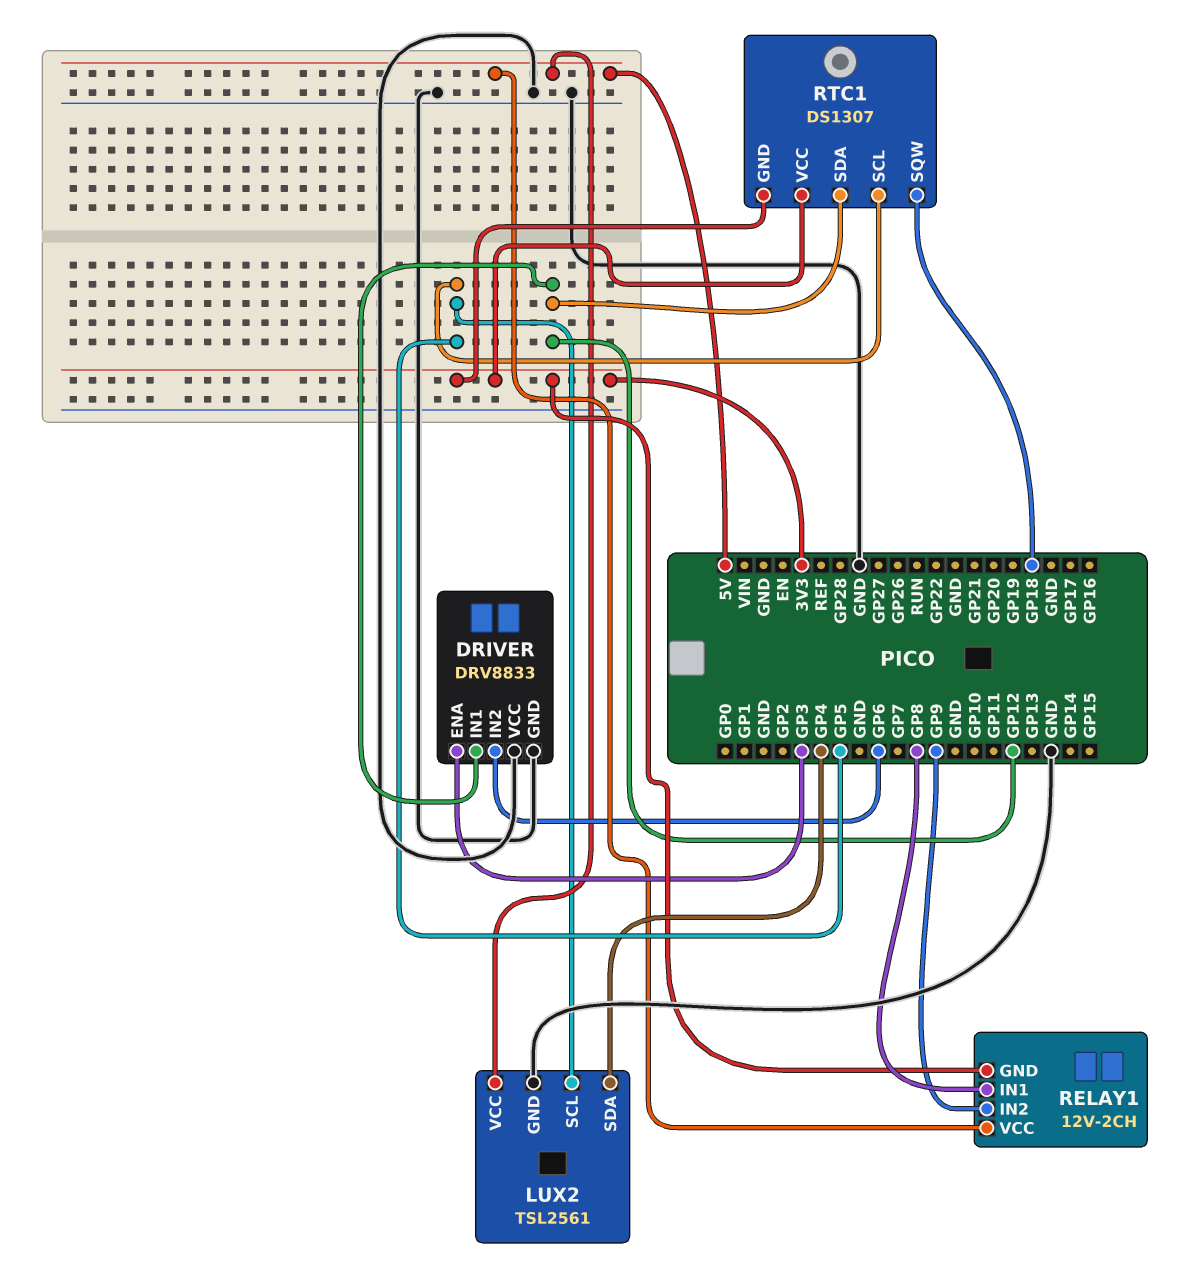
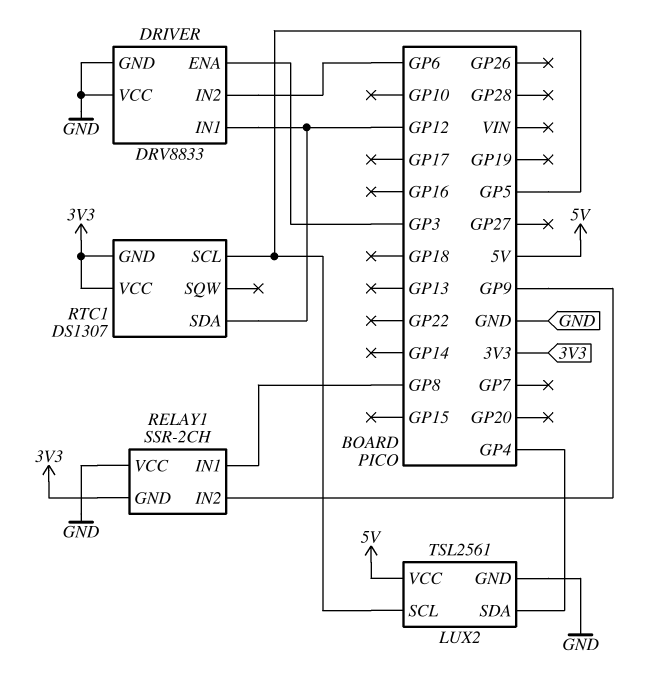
RELAY1: 12V-2CH -> SSR-2CH
RELAY1 pin VCC: 5V -> GND
RTC1 pin SQW: GP18 -> none

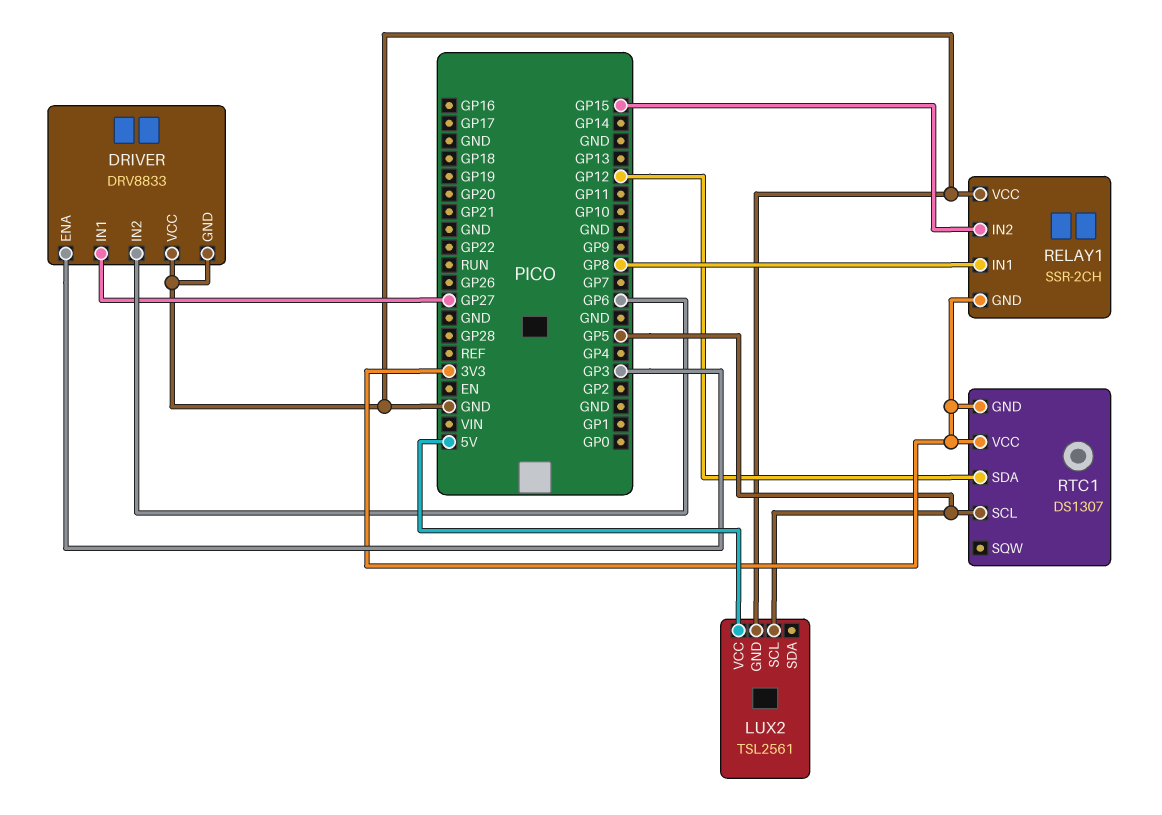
DRIVER pin IN1: GP12 -> GP27
LUX2 pin SDA: GP4 -> none
RELAY1 pin IN2: GP9 -> GP15

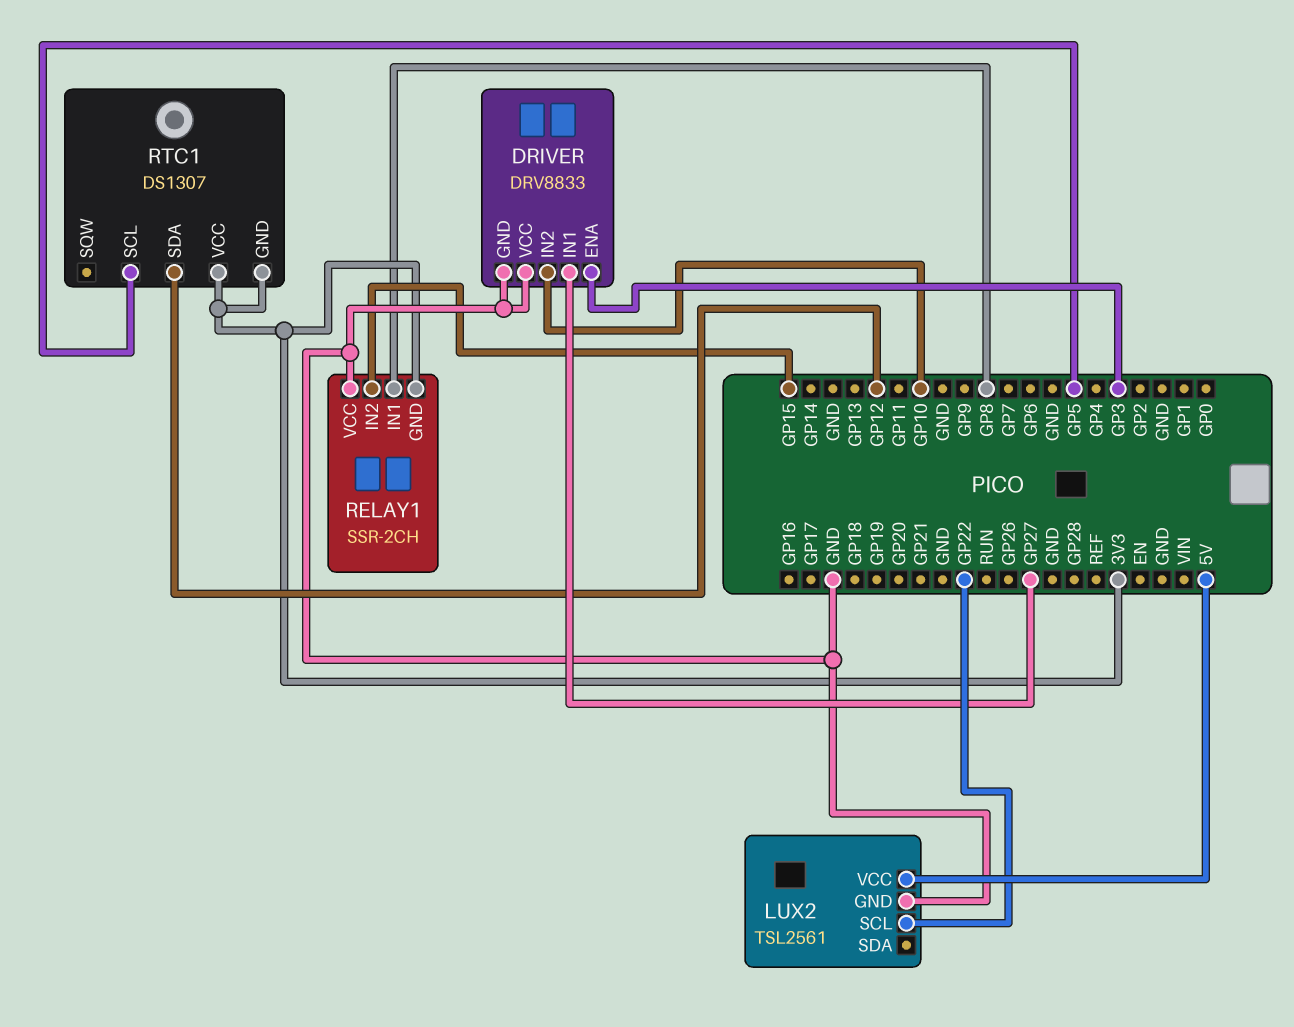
DRIVER pin IN2: GP6 -> GP10
LUX2 pin SCL: GP5 -> GP22

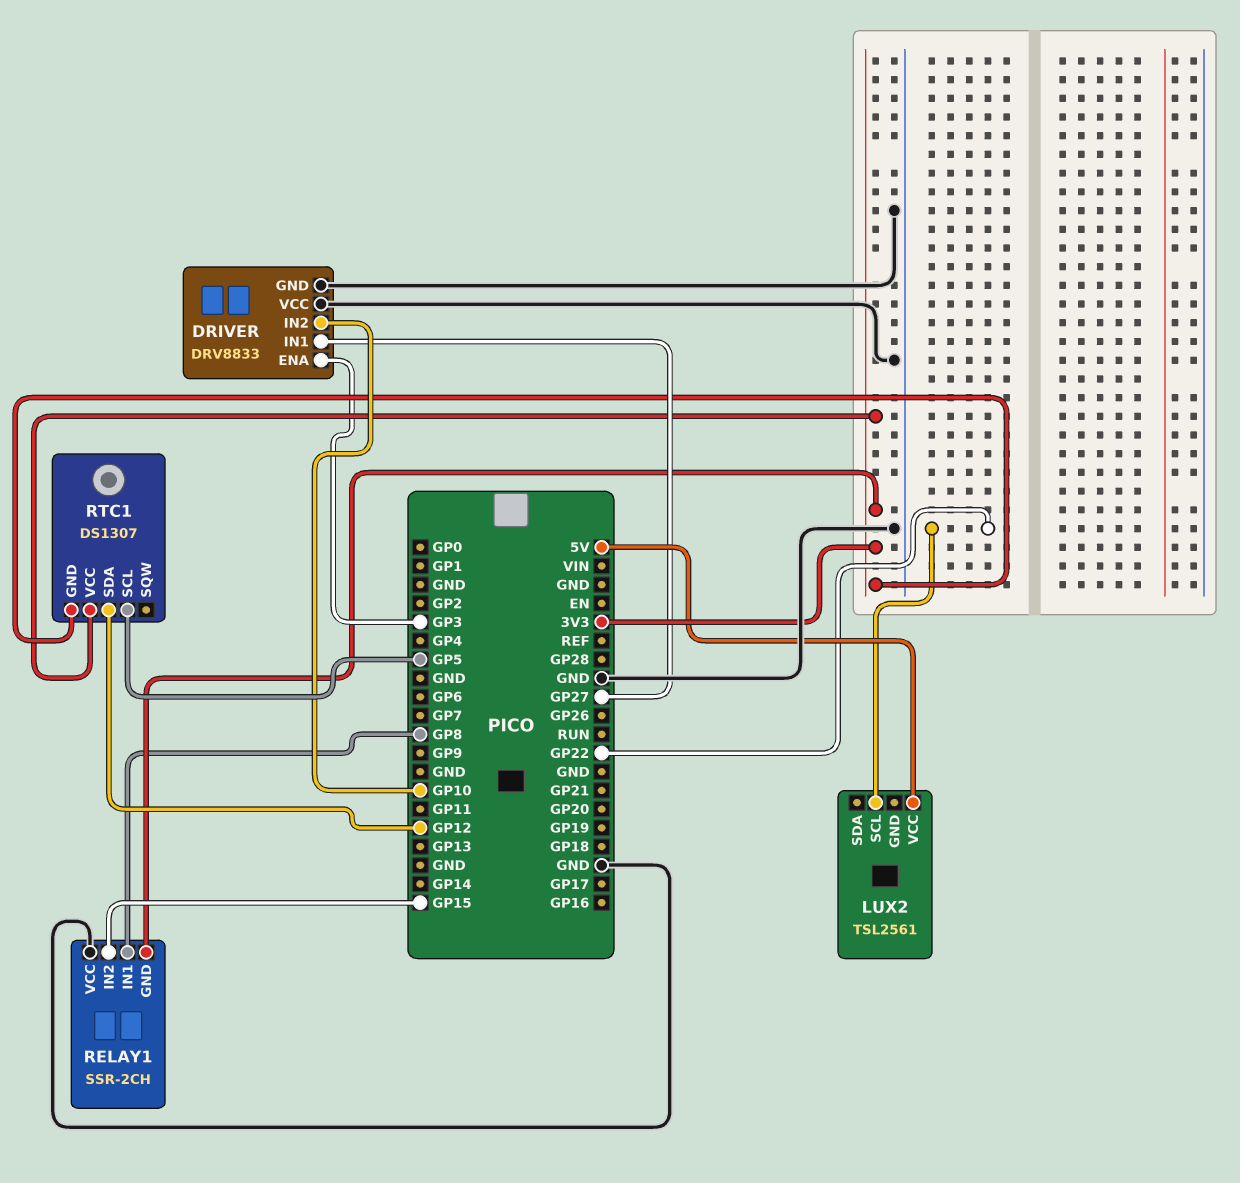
LUX2 pin GND: GND -> none

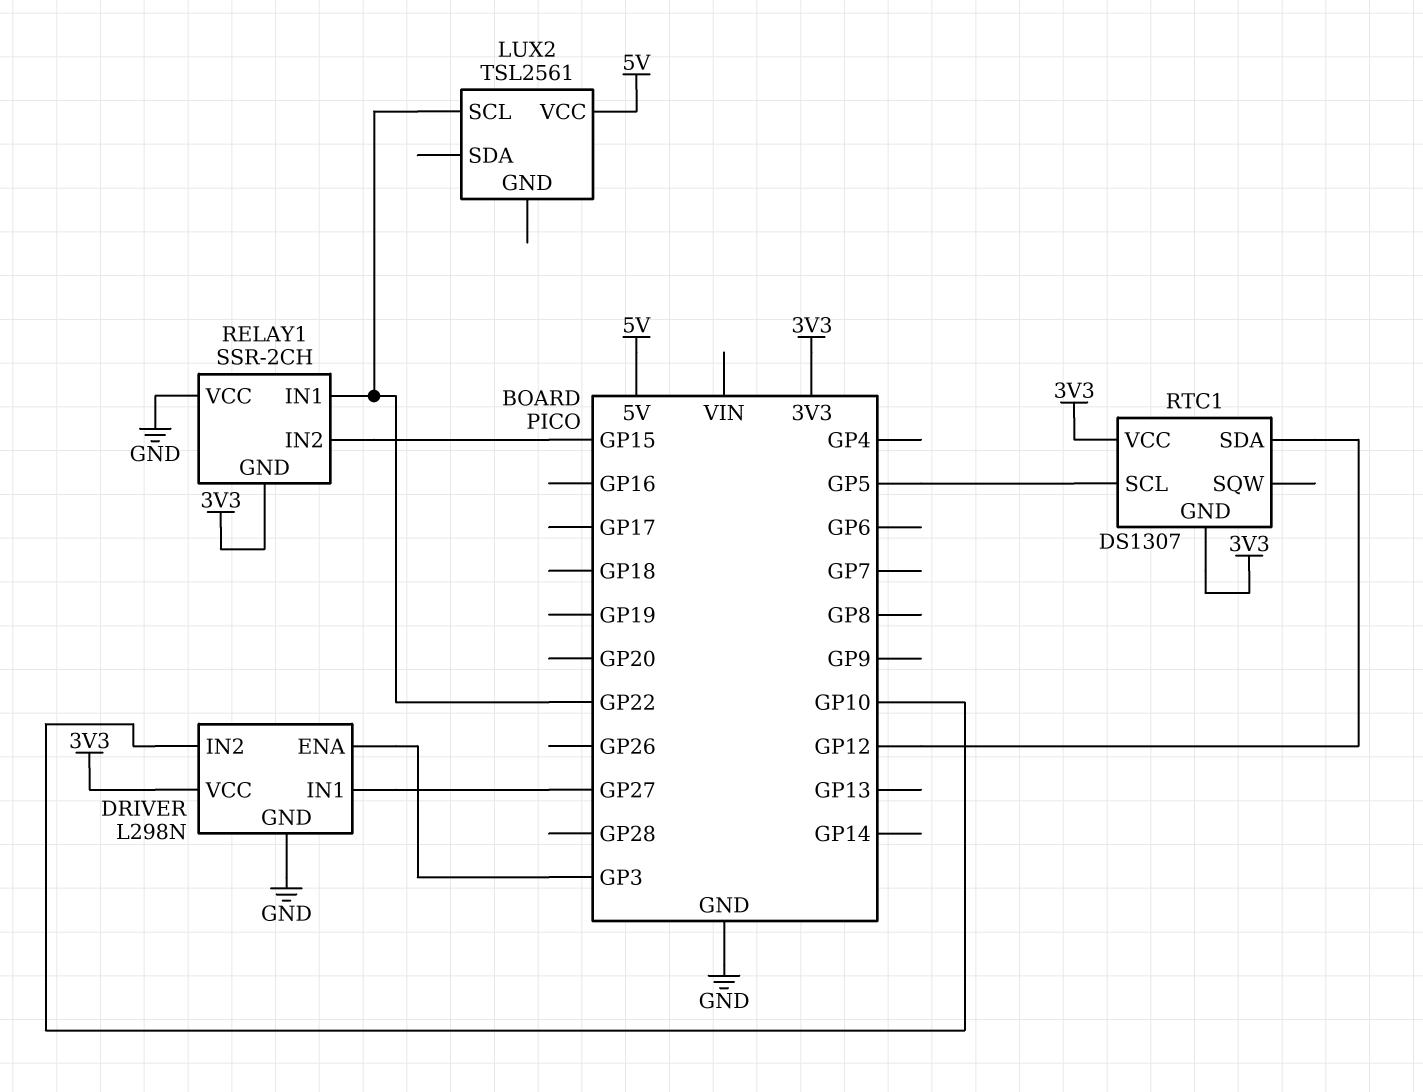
DRIVER: DRV8833 -> L298N
DRIVER pin VCC: GND -> 3V3
RELAY1 pin IN1: GP8 -> GP22

